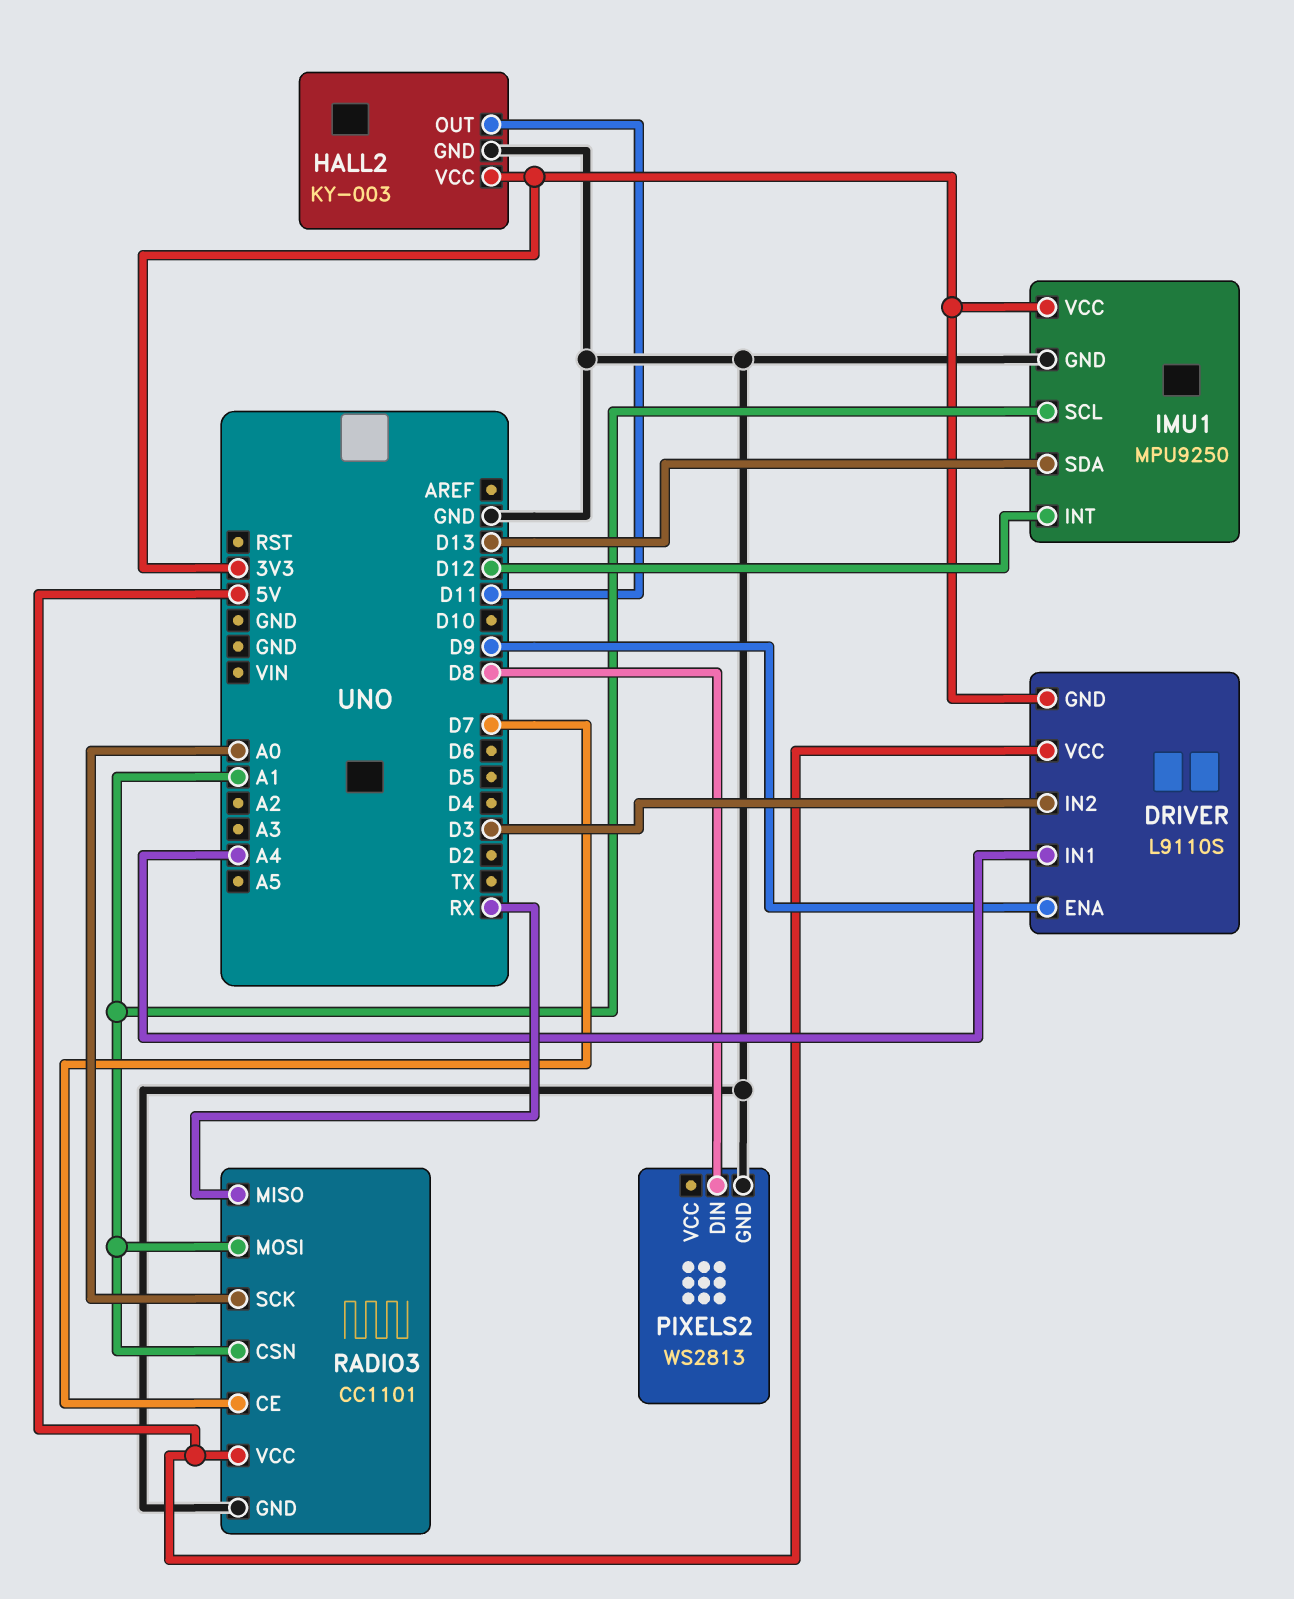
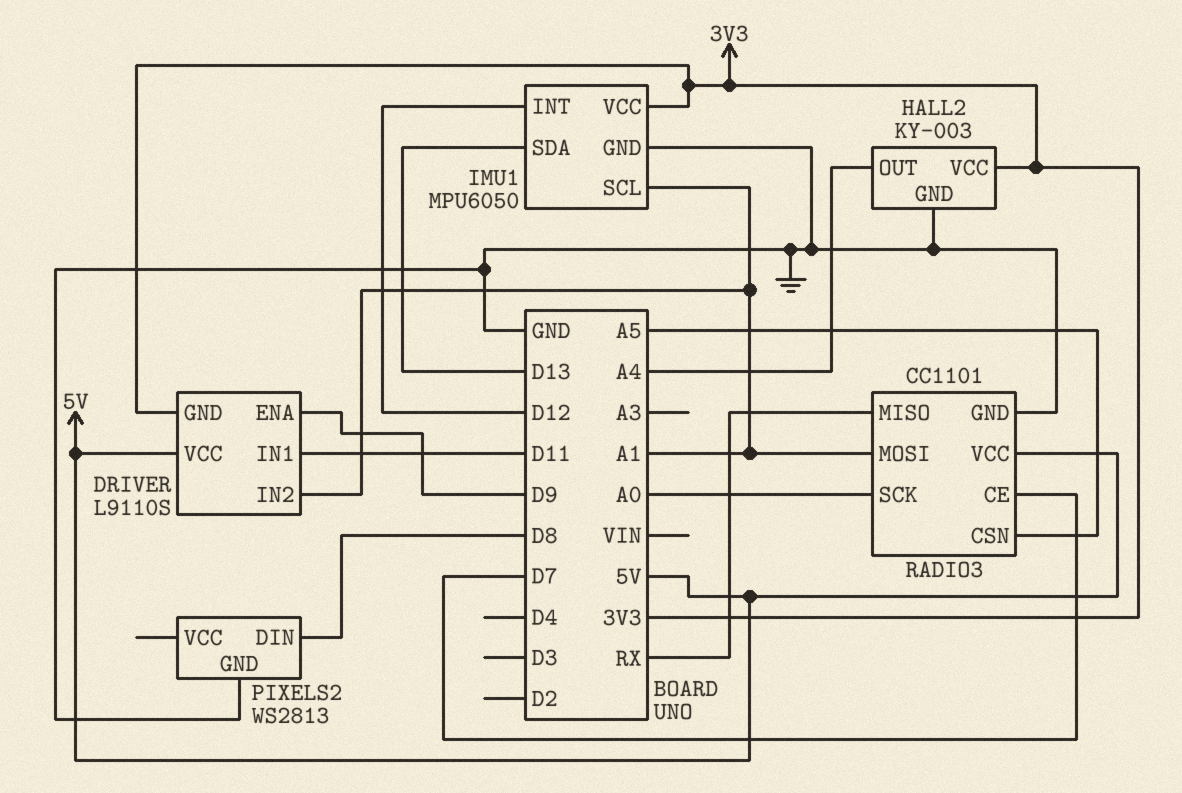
DRIVER pin IN1: A4 -> D11
DRIVER pin IN2: D3 -> A1
HALL2 pin OUT: D11 -> A4
IMU1: MPU9250 -> MPU6050
RADIO3 pin CSN: A1 -> A5

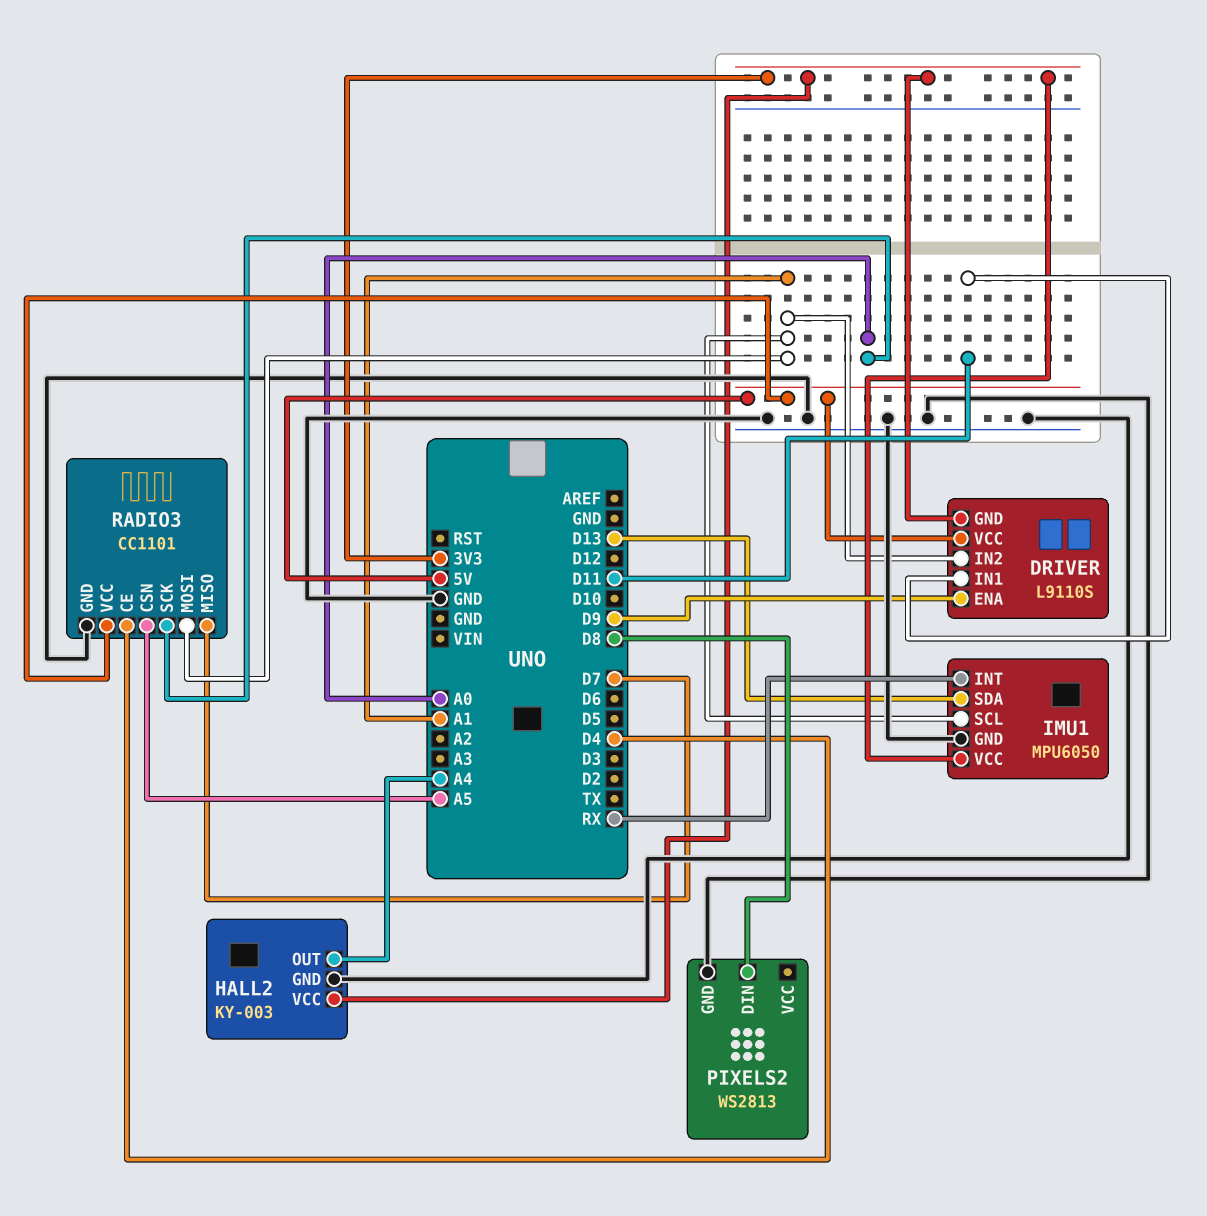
IMU1 pin INT: D12 -> RX
RADIO3 pin CE: D7 -> D4
RADIO3 pin MISO: RX -> D7

